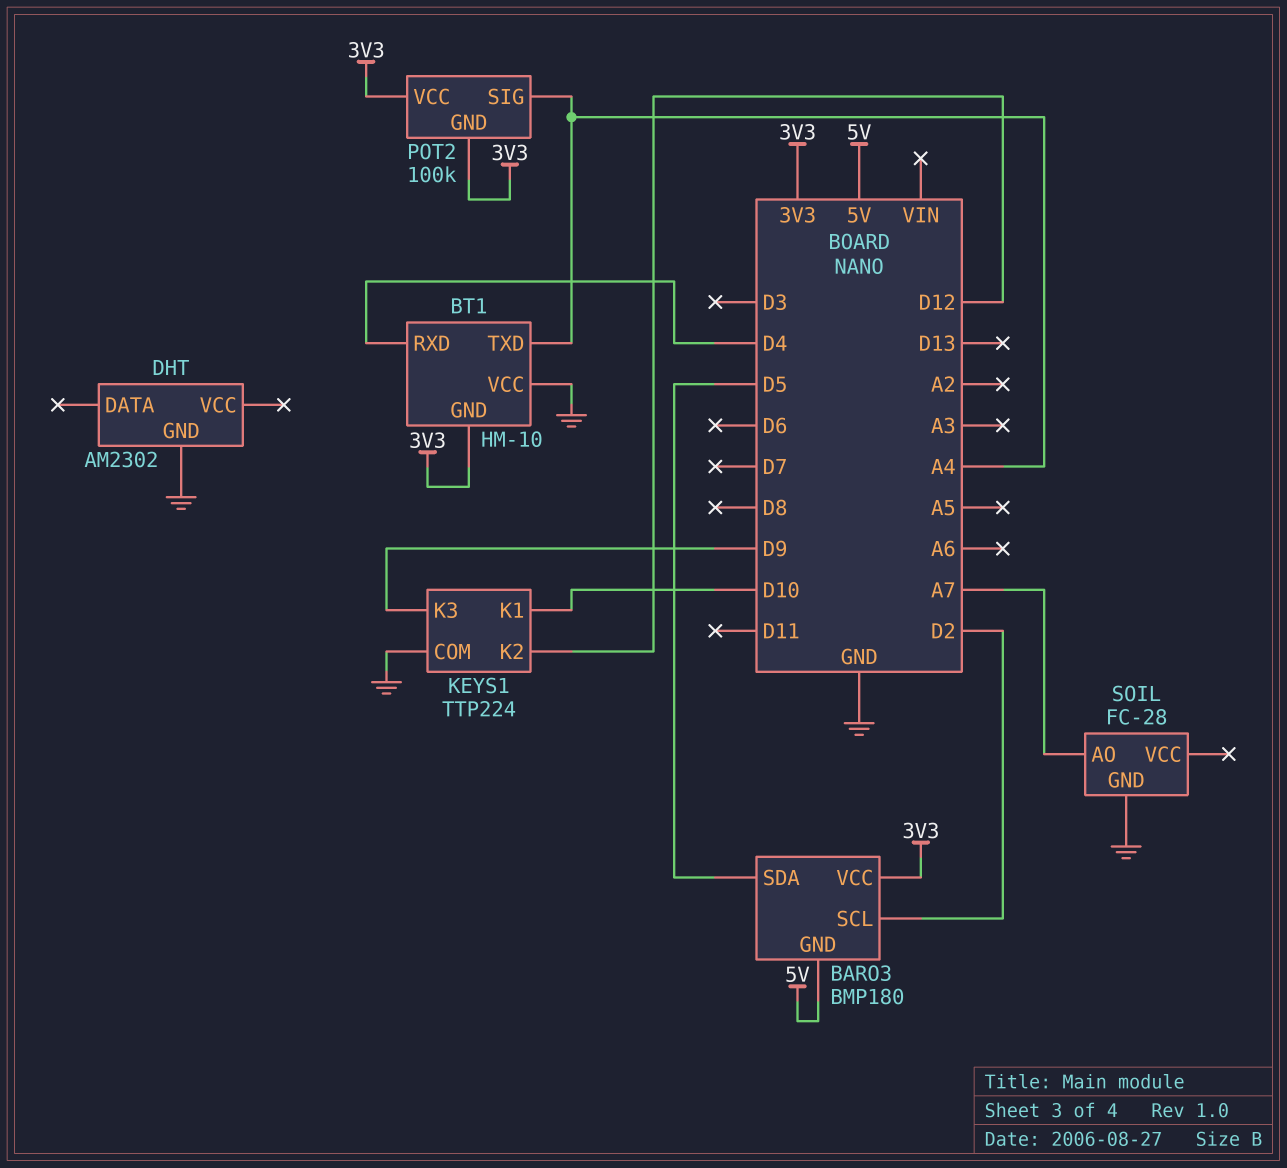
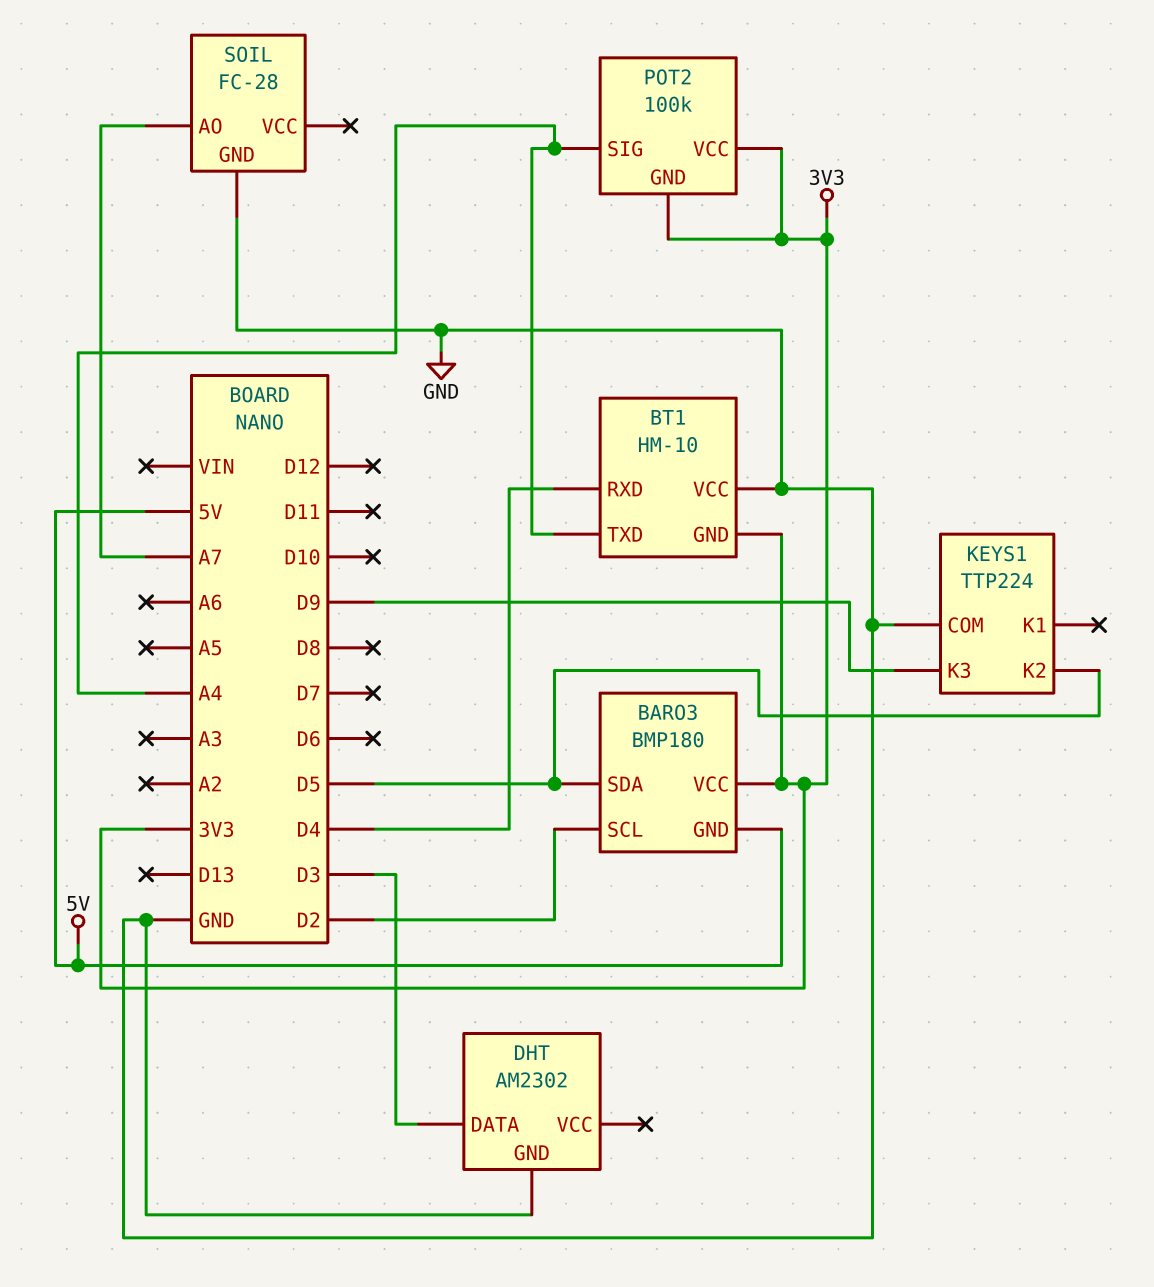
DHT pin DATA: none -> D3
KEYS1 pin K1: D10 -> none
KEYS1 pin K2: D12 -> D5

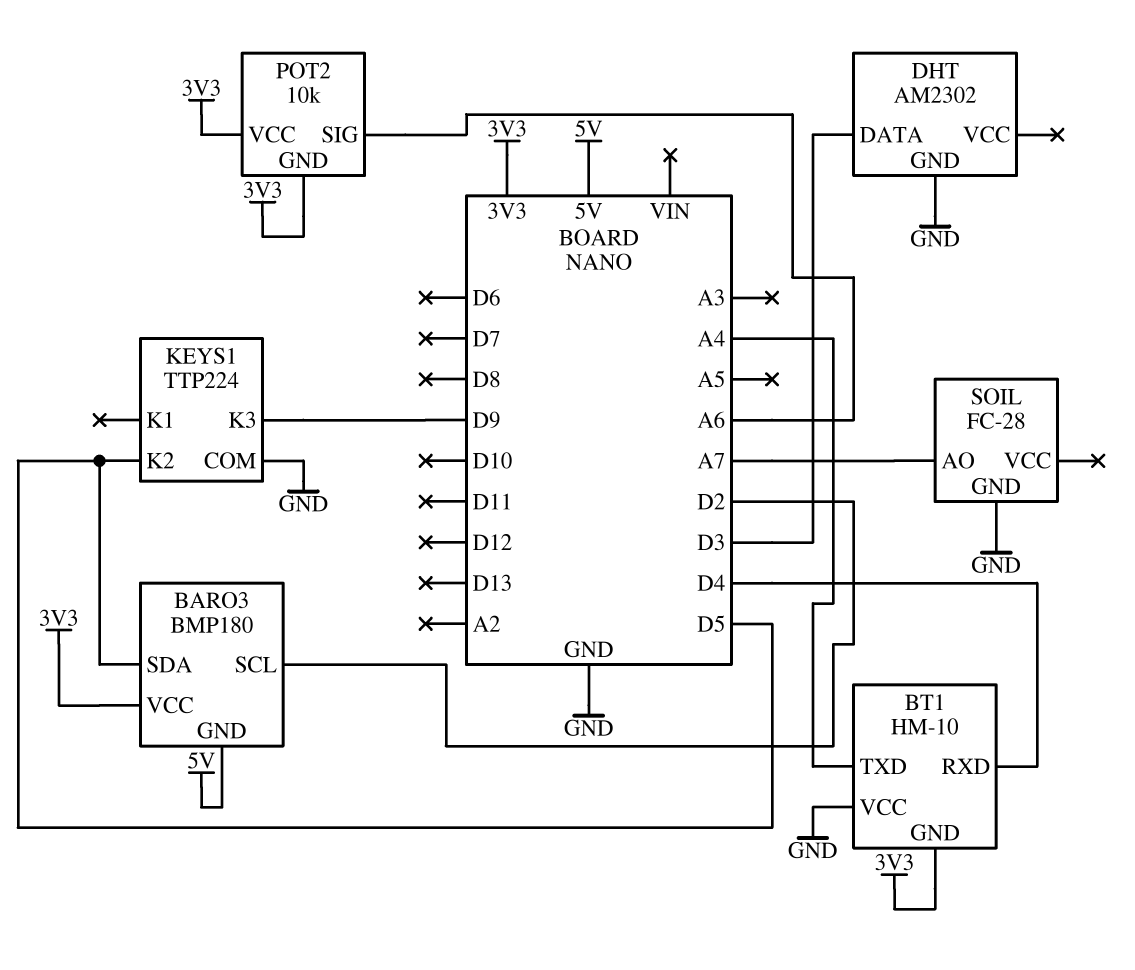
POT2: 100k -> 10k
POT2 pin SIG: A4 -> A6

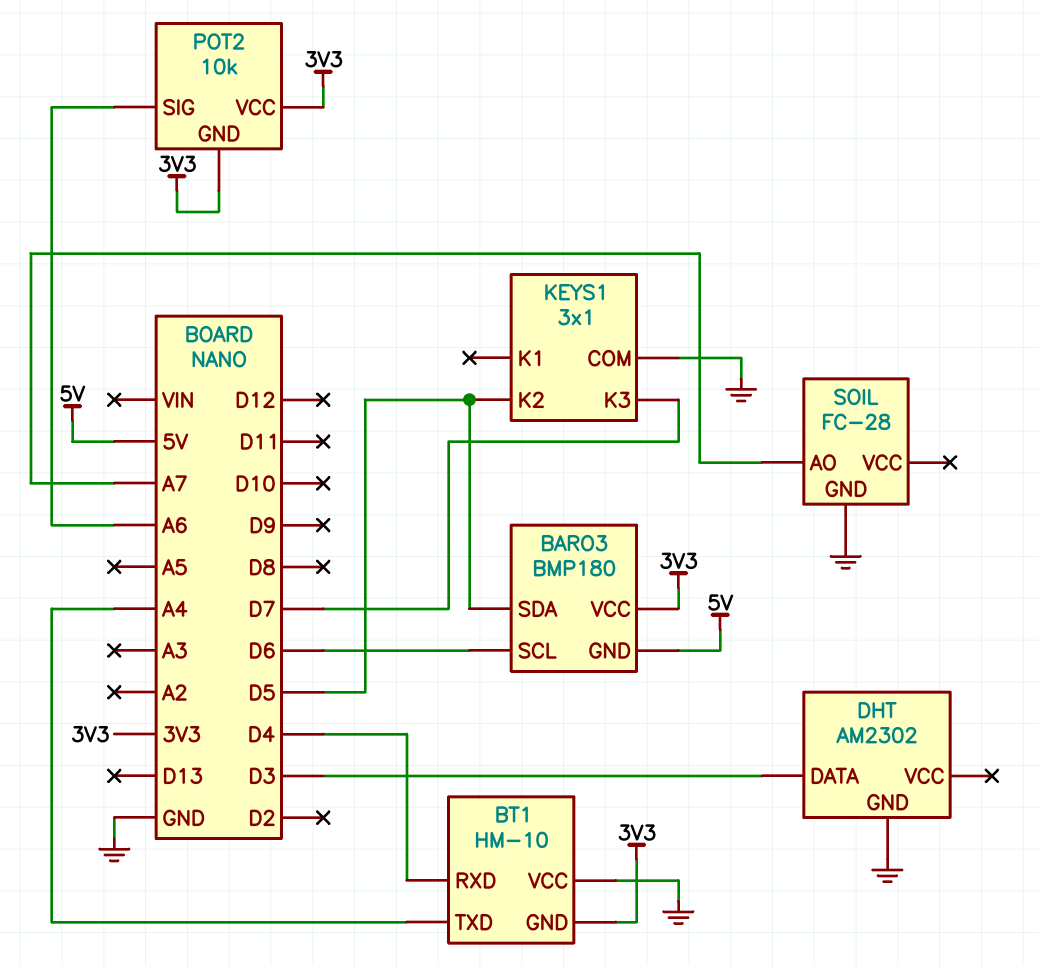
BARO3 pin SCL: D2 -> D6
KEYS1: TTP224 -> 3x1
KEYS1 pin K3: D9 -> D7

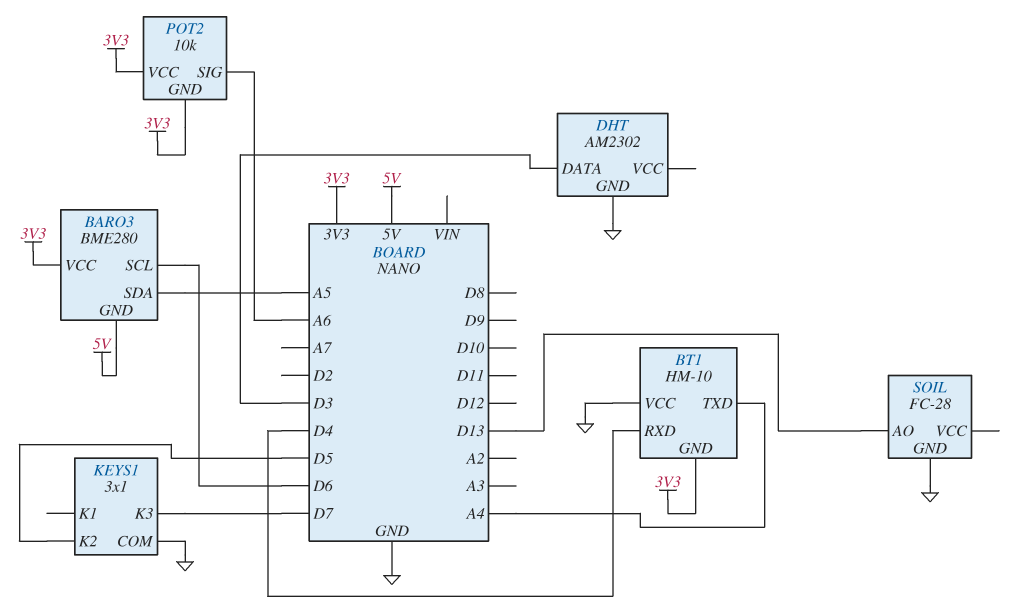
BARO3: BMP180 -> BME280
BARO3 pin SDA: D5 -> A5
SOIL pin AO: A7 -> D13

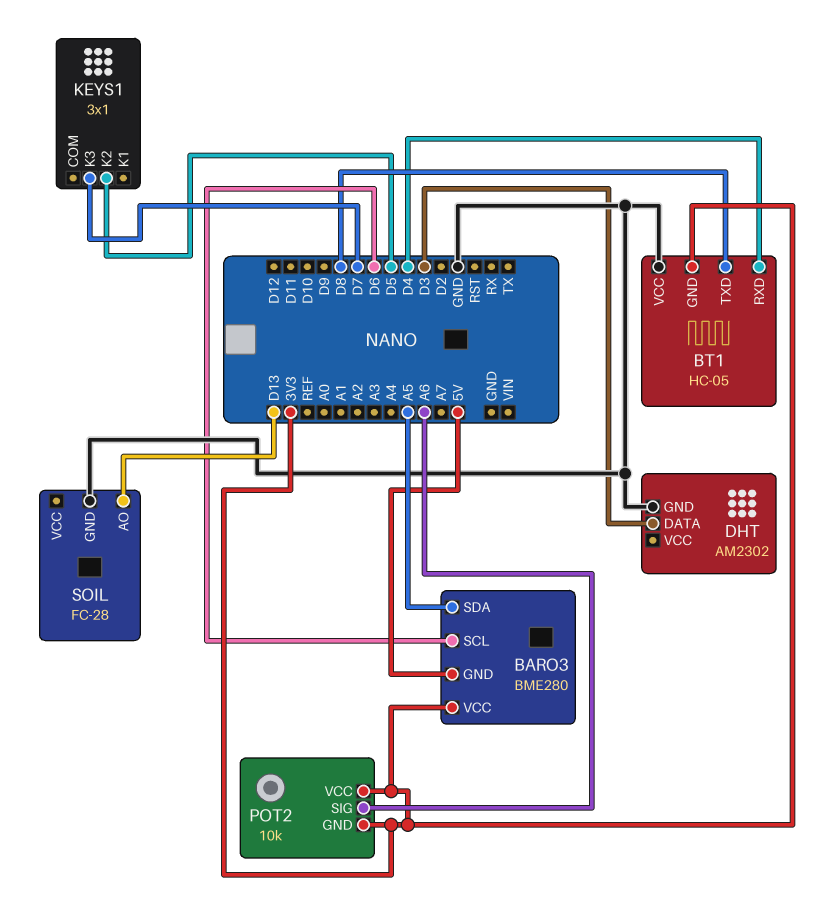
BT1: HM-10 -> HC-05
BT1 pin TXD: A4 -> D8
KEYS1 pin COM: GND -> none

